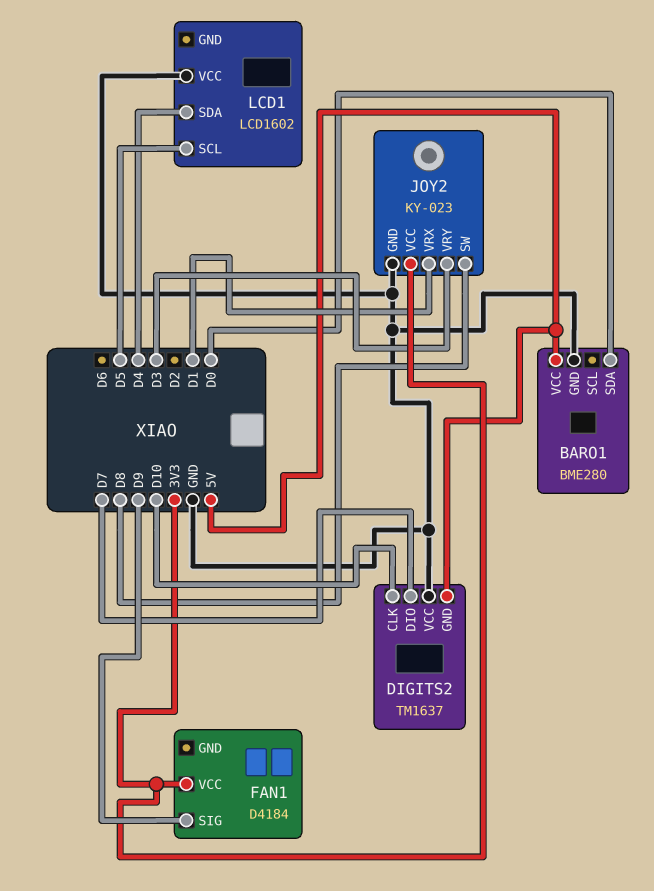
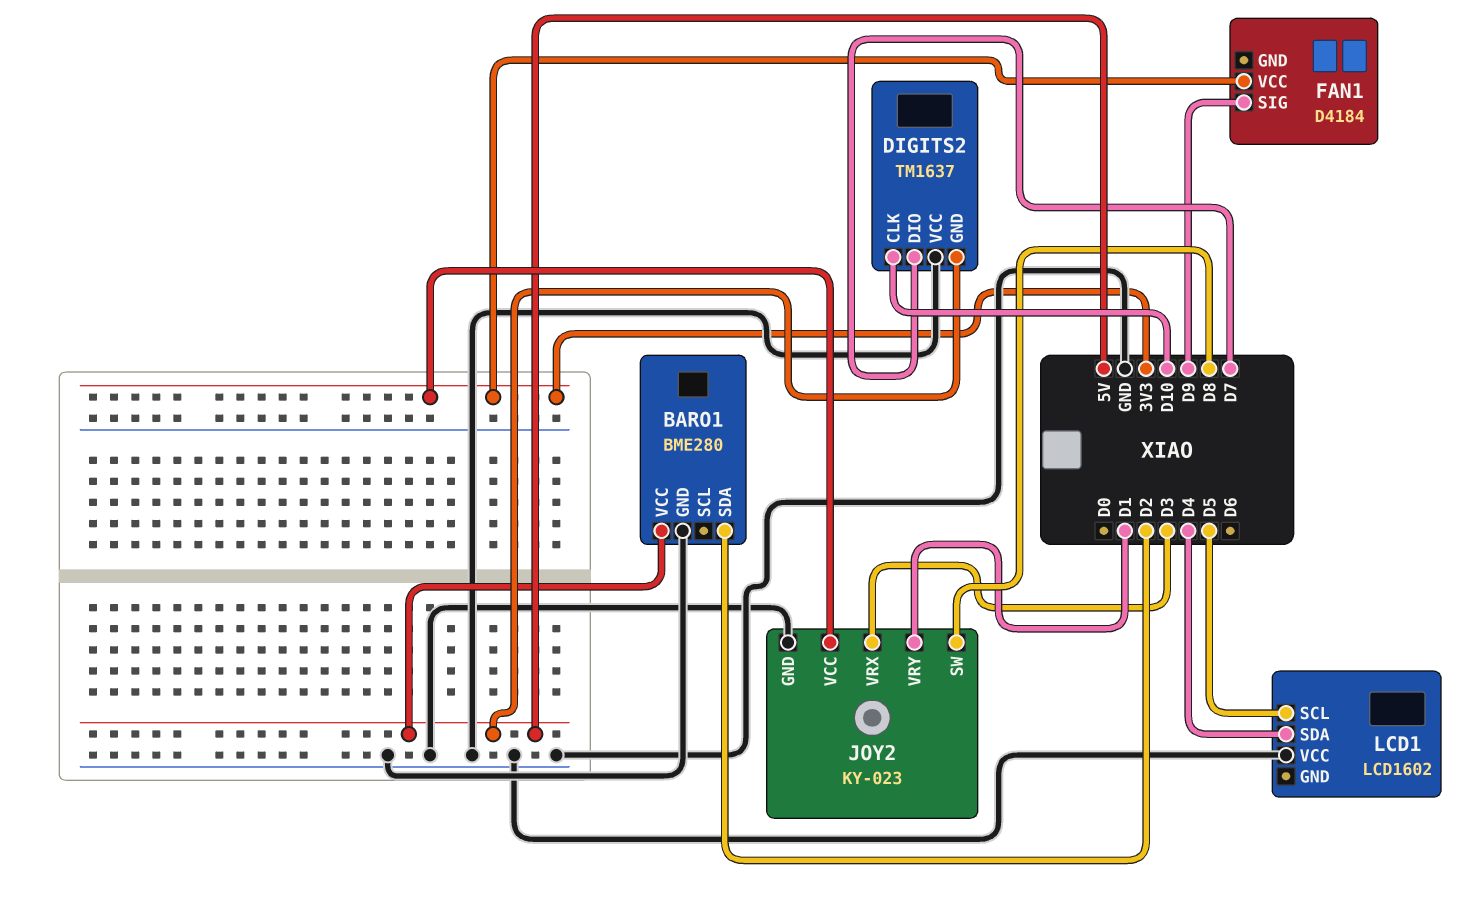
BARO1 pin SDA: D0 -> D2
JOY2 pin VRX: D1 -> D3
JOY2 pin VRY: D3 -> D1

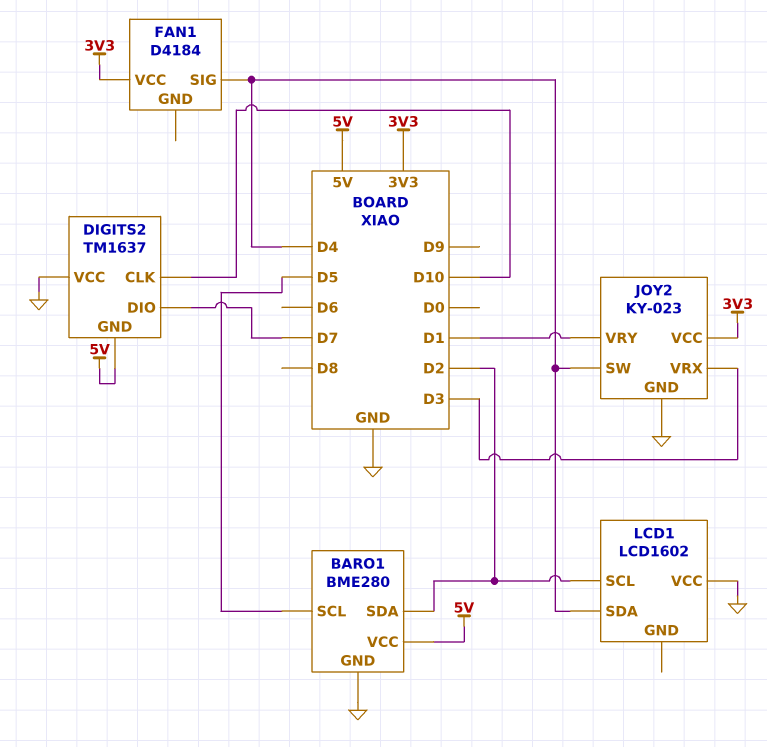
BARO1 pin SCL: none -> D5
FAN1 pin SIG: D9 -> D4
JOY2 pin SW: D8 -> D4
LCD1 pin SCL: D5 -> D2

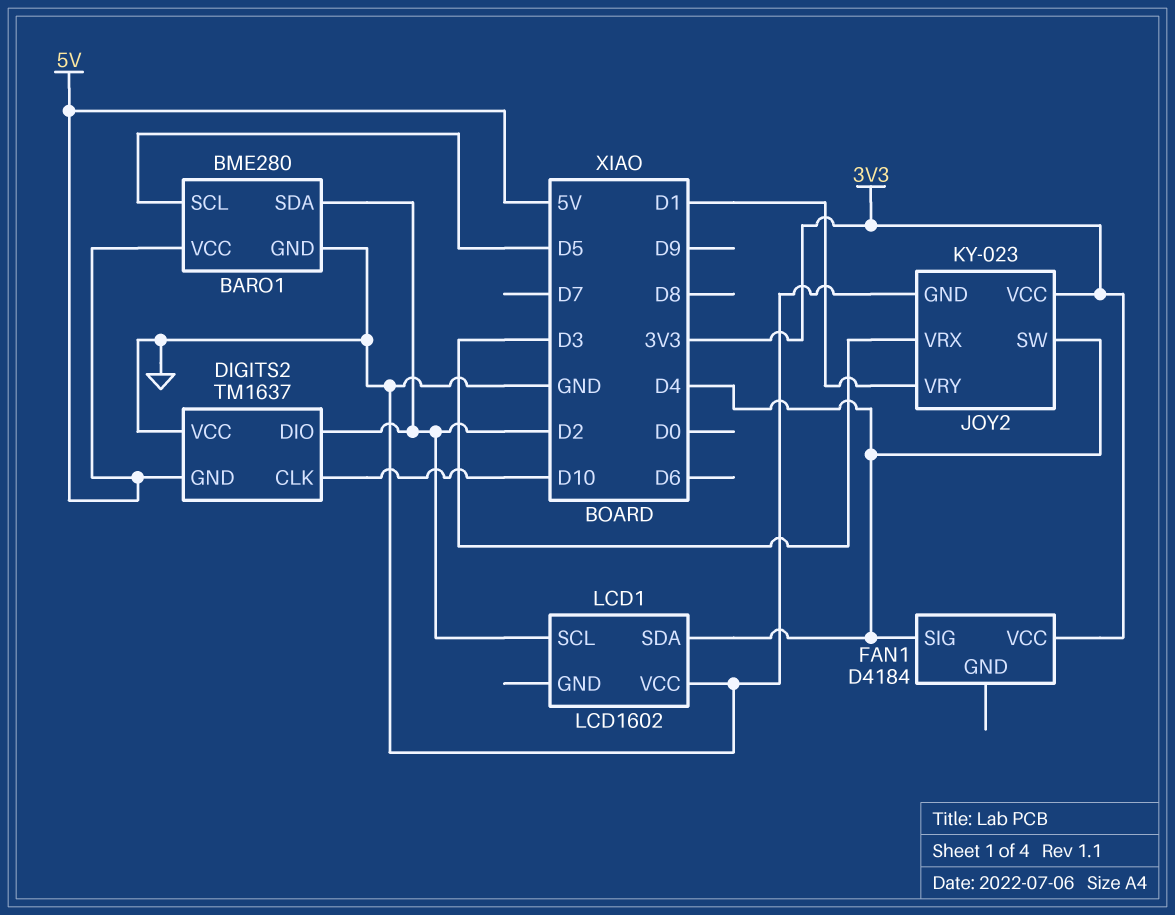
DIGITS2 pin DIO: D7 -> D2

